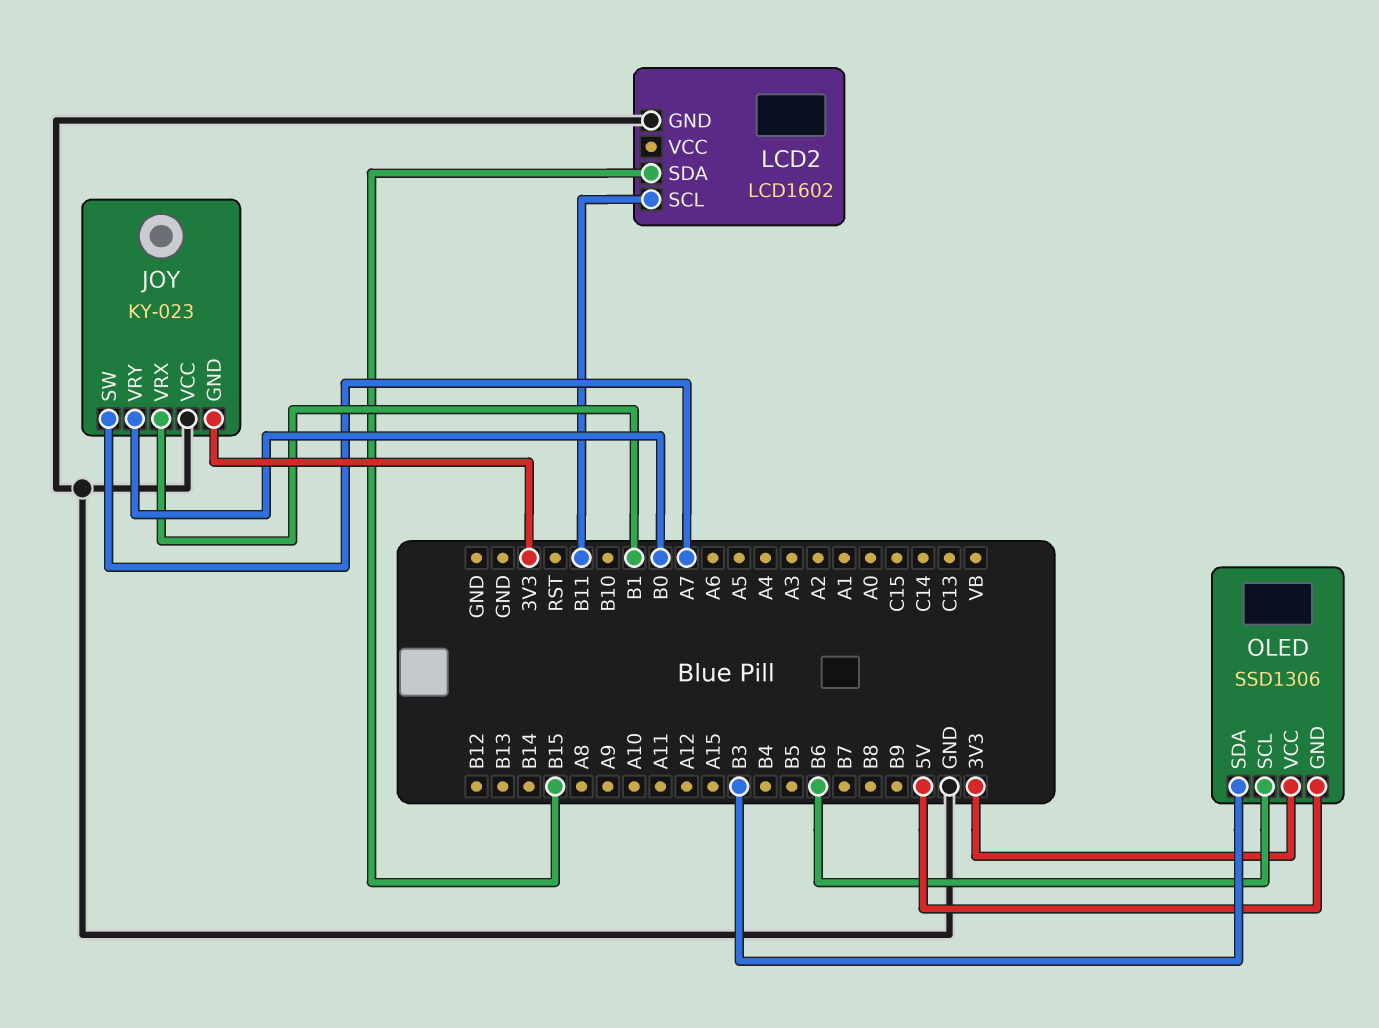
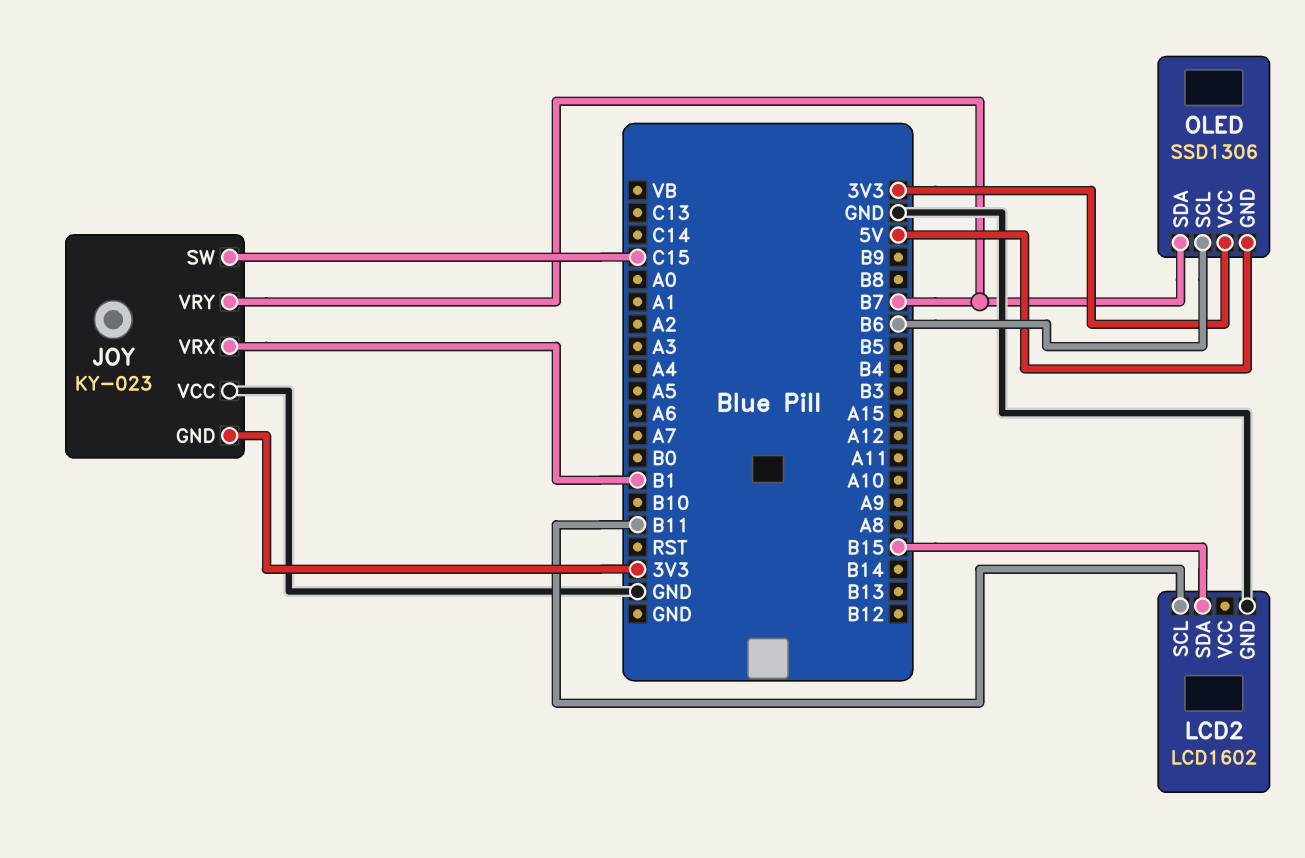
JOY pin SW: A7 -> C15
JOY pin VRY: B0 -> B7
OLED pin SDA: B3 -> B7

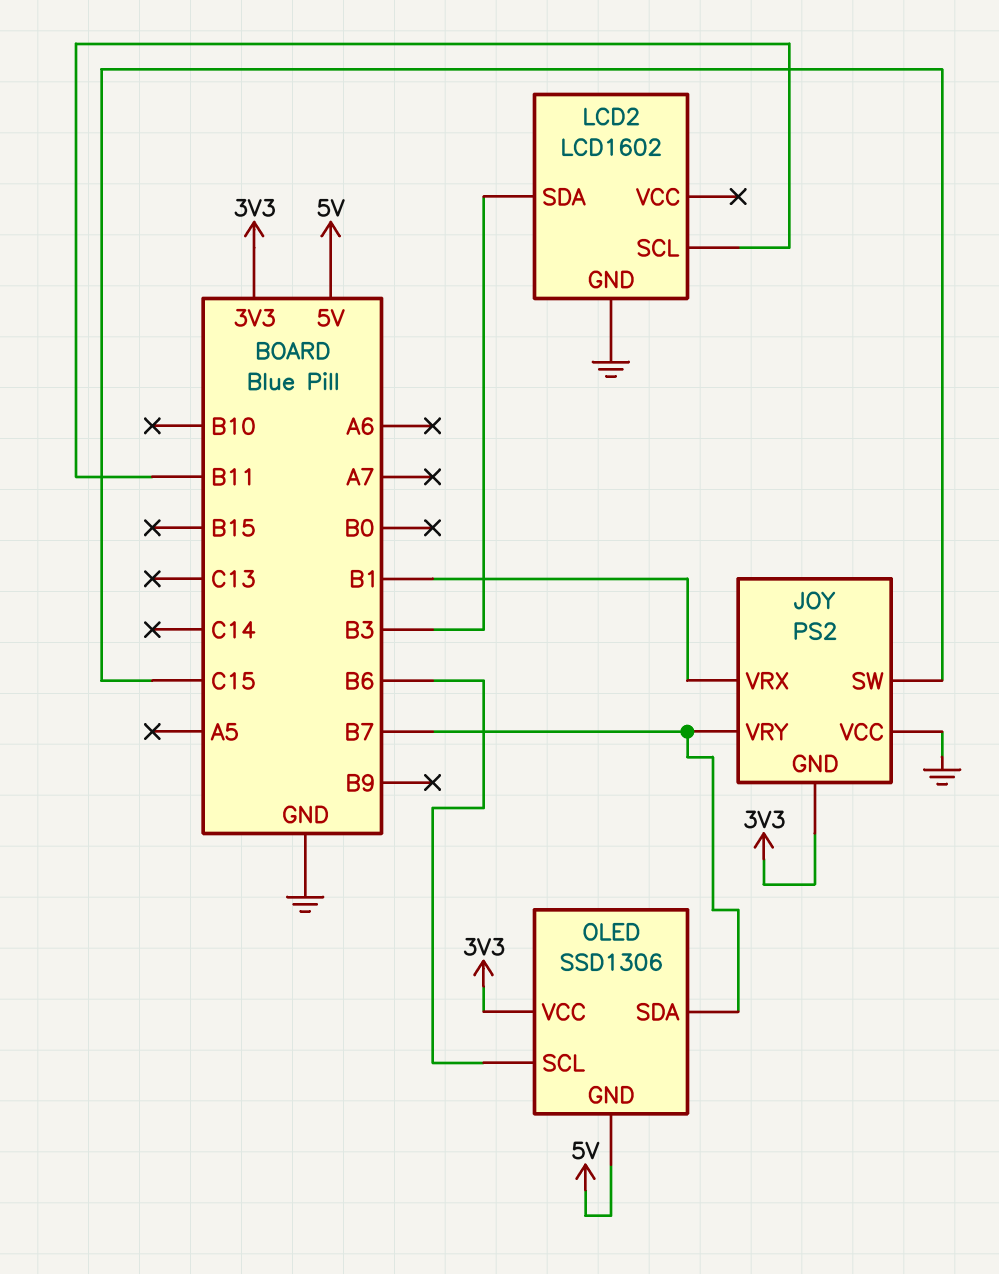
JOY: KY-023 -> PS2
LCD2 pin SDA: B15 -> B3

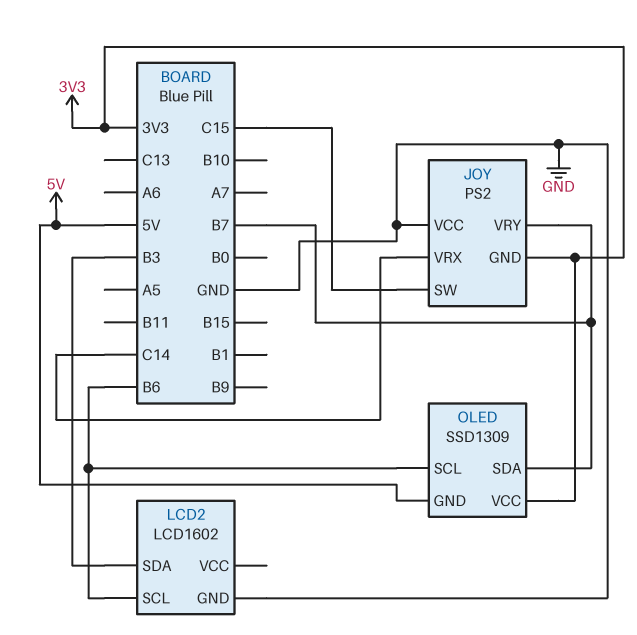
JOY pin VRX: B1 -> C14
LCD2 pin SCL: B11 -> B6
OLED: SSD1306 -> SSD1309

